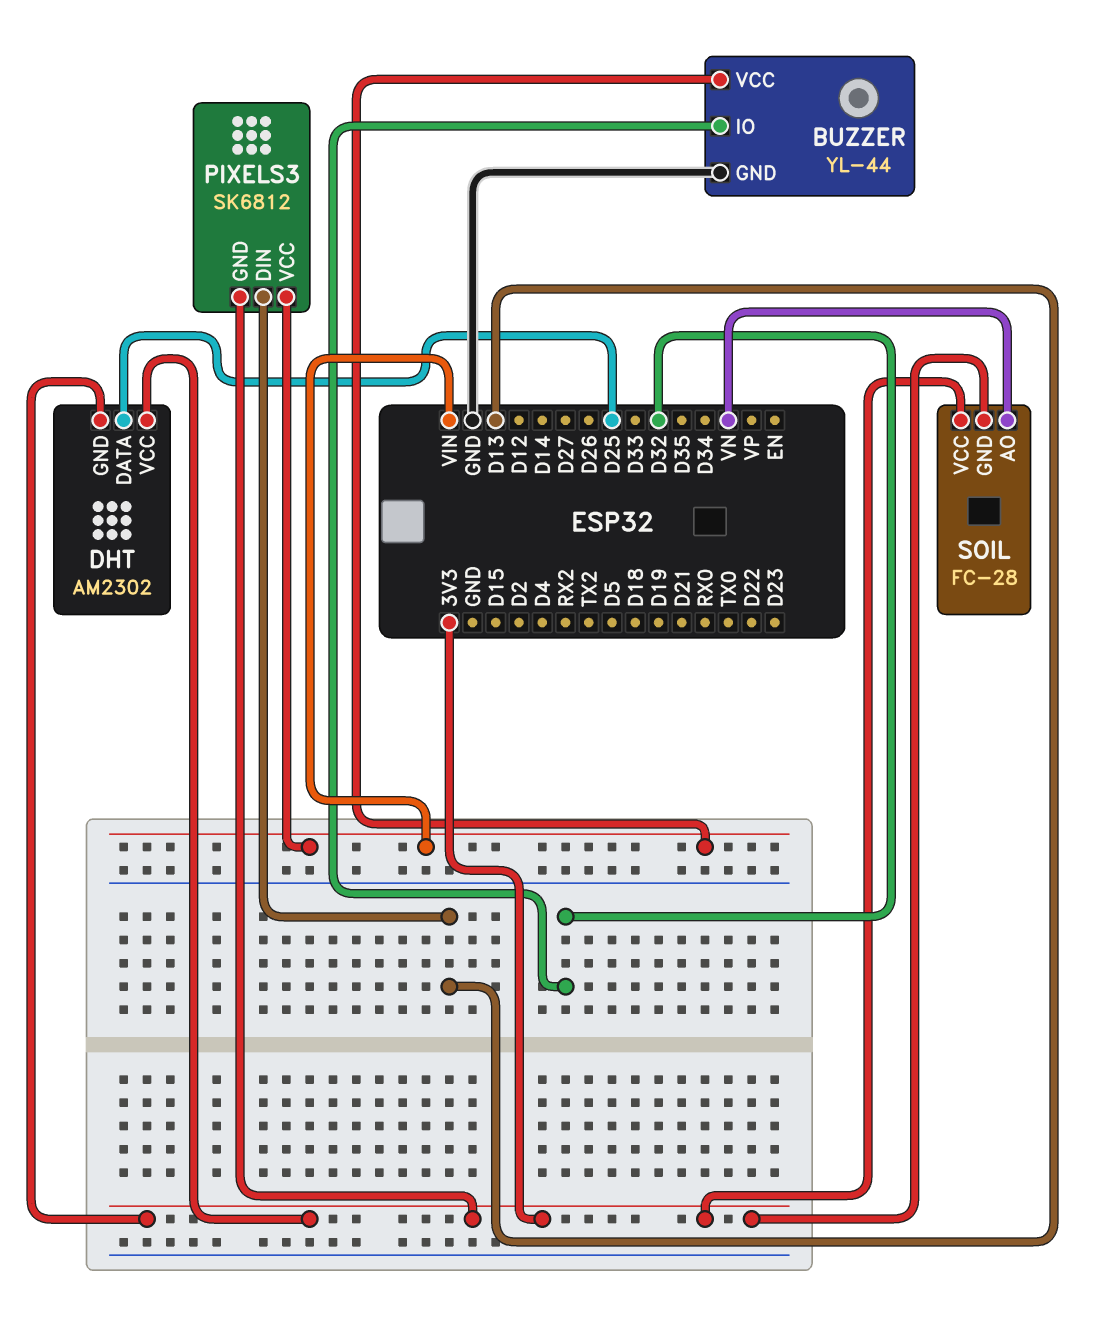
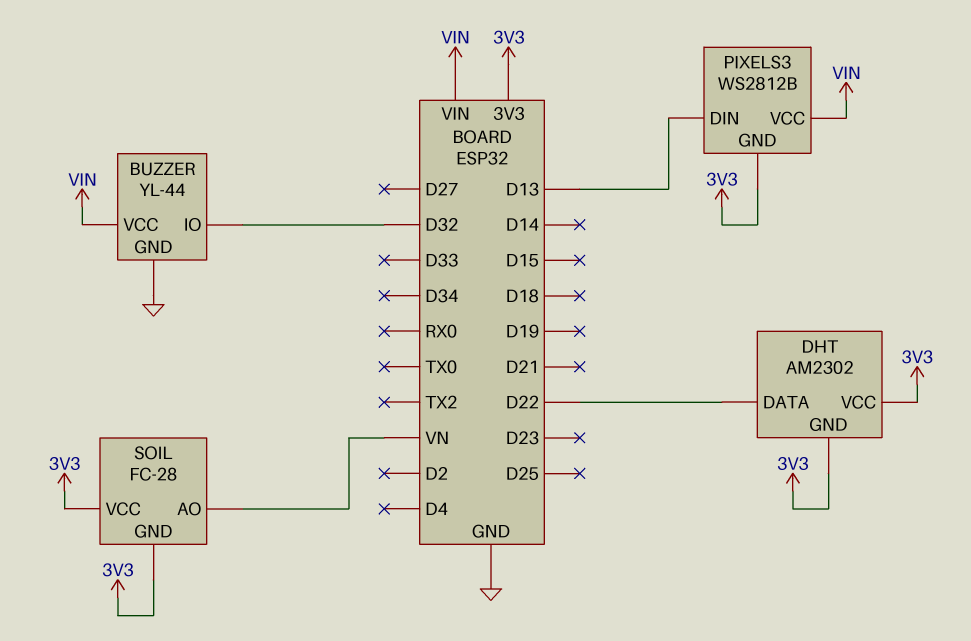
DHT pin DATA: D25 -> D22
PIXELS3: SK6812 -> WS2812B

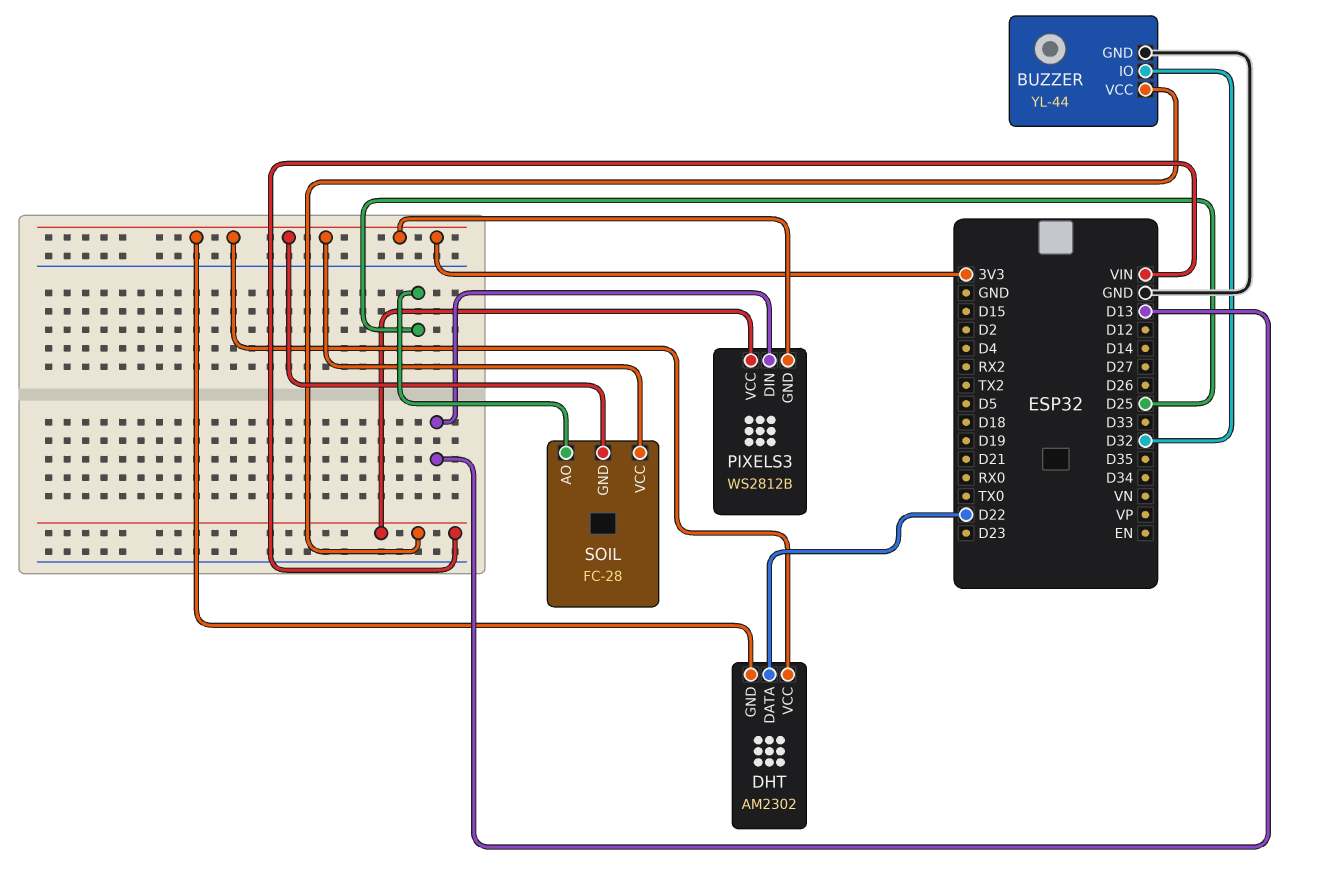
SOIL pin AO: VN -> D25

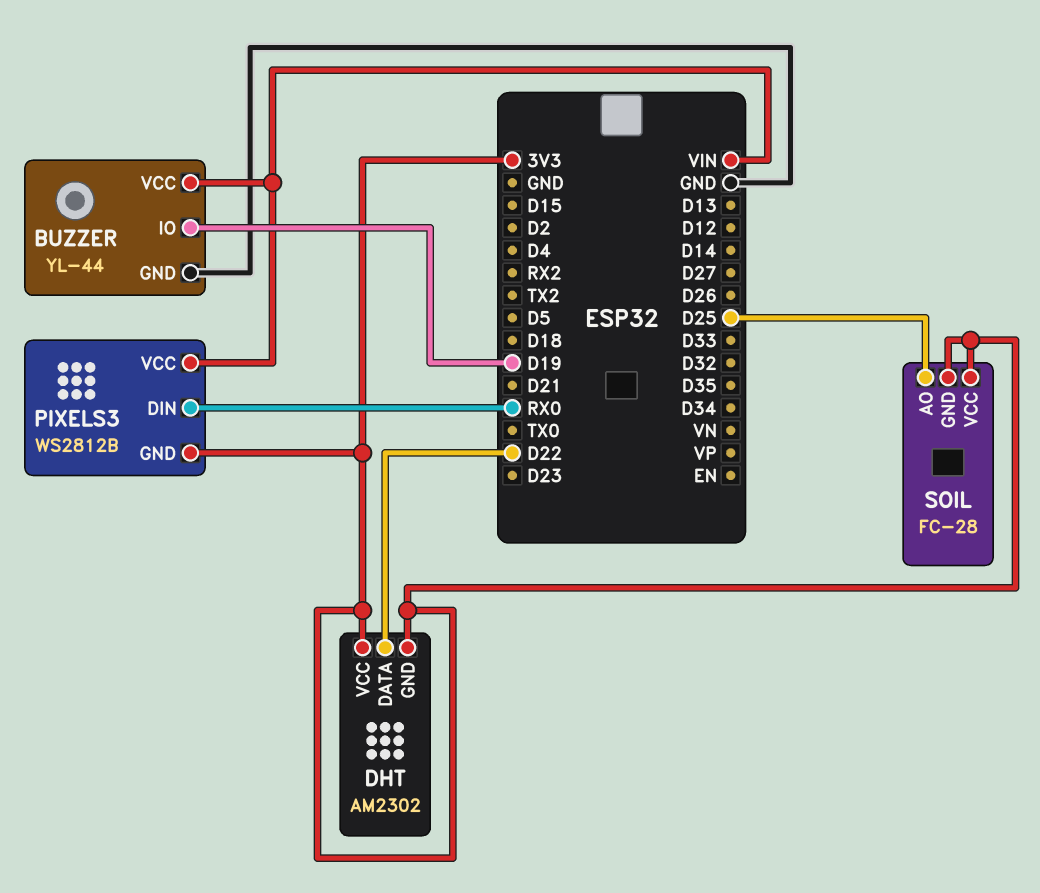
BUZZER pin IO: D32 -> D19
PIXELS3 pin DIN: D13 -> RX0

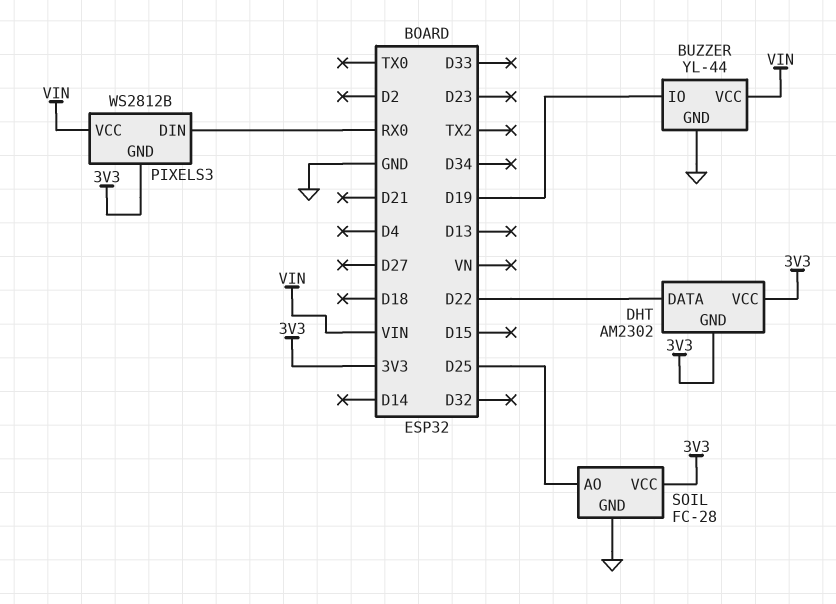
SOIL pin GND: 3V3 -> GND

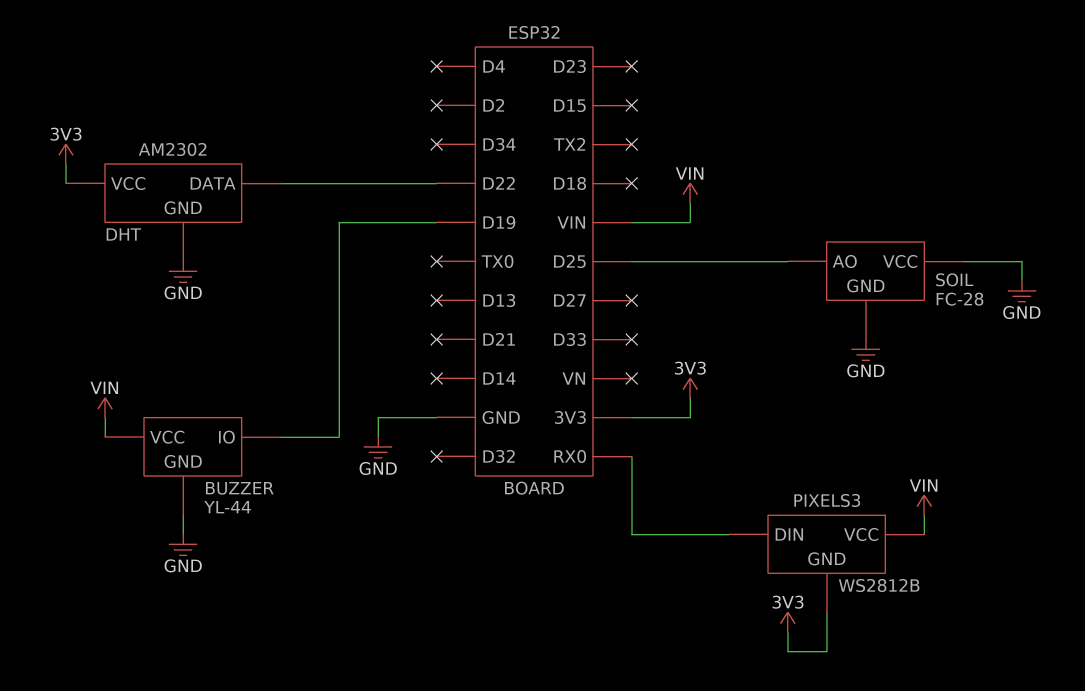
DHT pin GND: 3V3 -> GND
SOIL pin VCC: 3V3 -> GND

